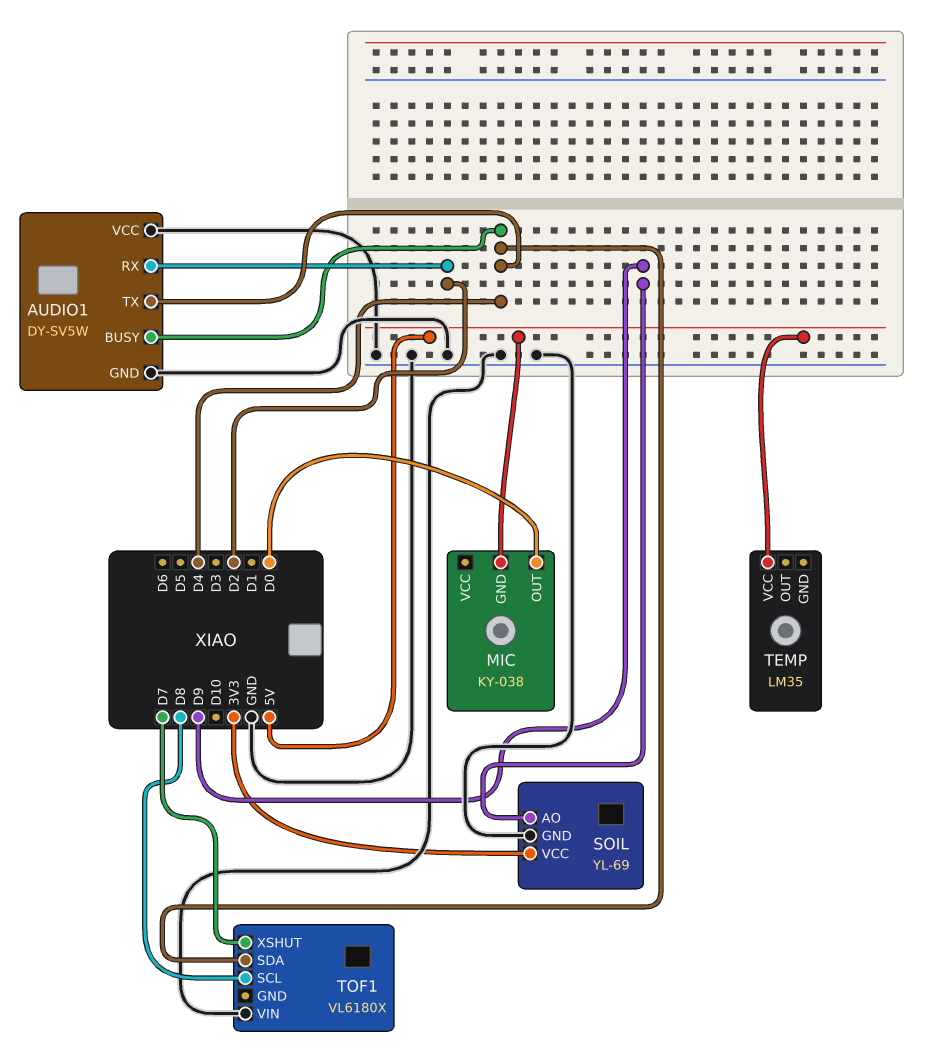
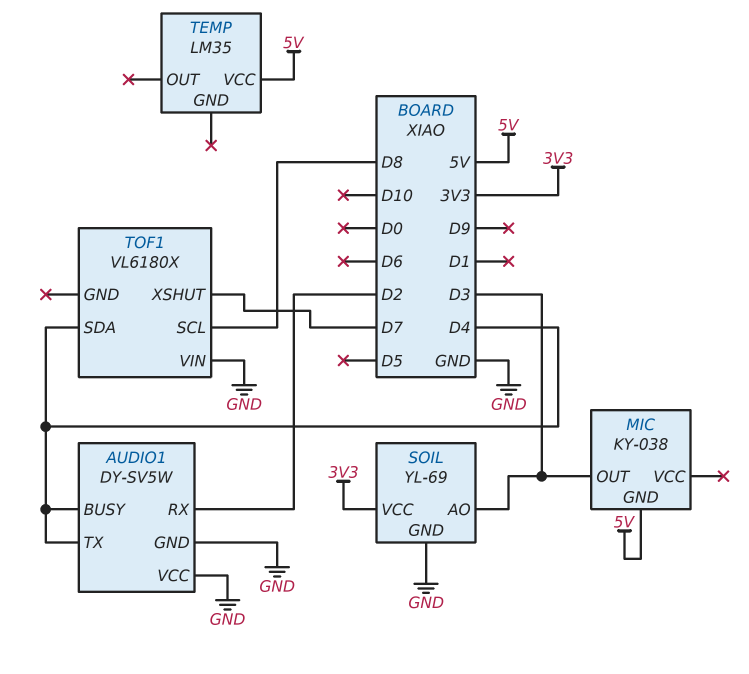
MIC pin OUT: D0 -> D3
SOIL pin AO: D9 -> D3

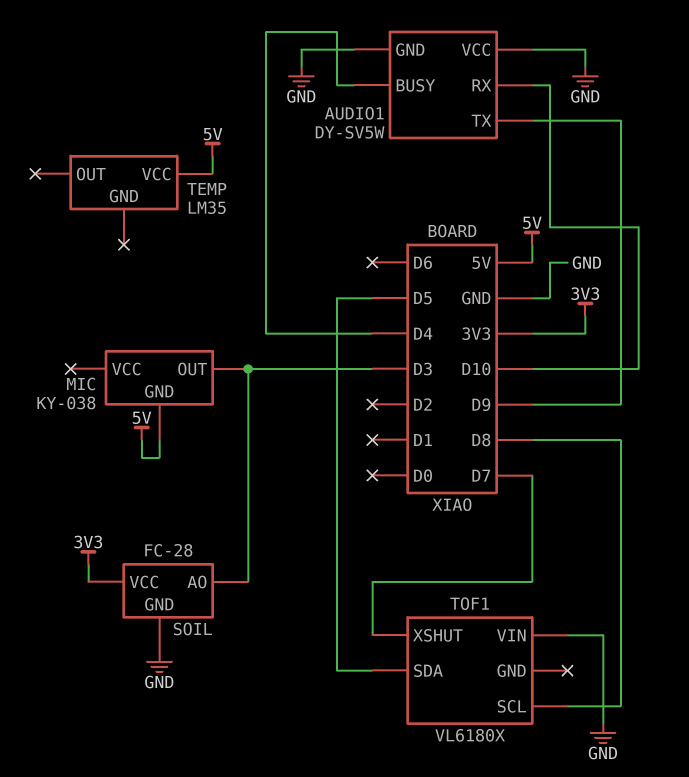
AUDIO1 pin RX: D2 -> D10
AUDIO1 pin TX: D4 -> D9
SOIL: YL-69 -> FC-28
TOF1 pin SDA: D4 -> D5

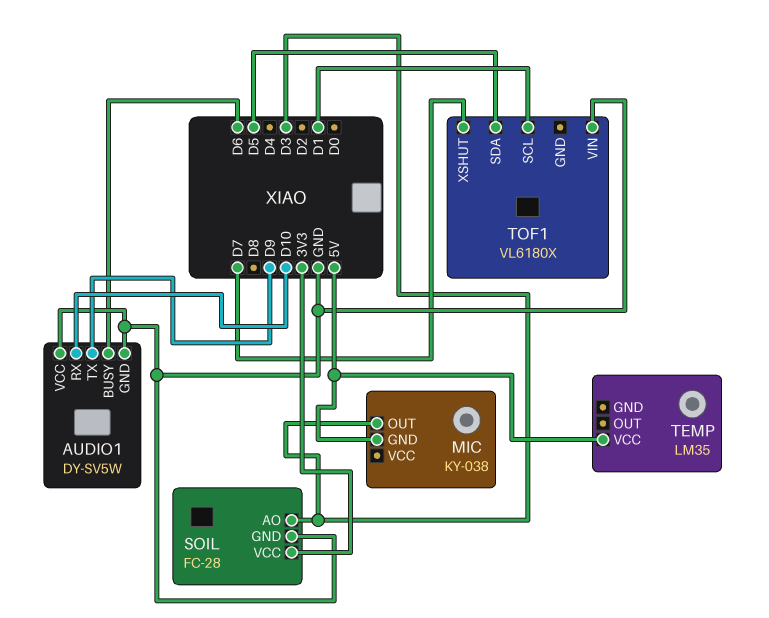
AUDIO1 pin BUSY: D4 -> D6
TOF1 pin SCL: D8 -> D1

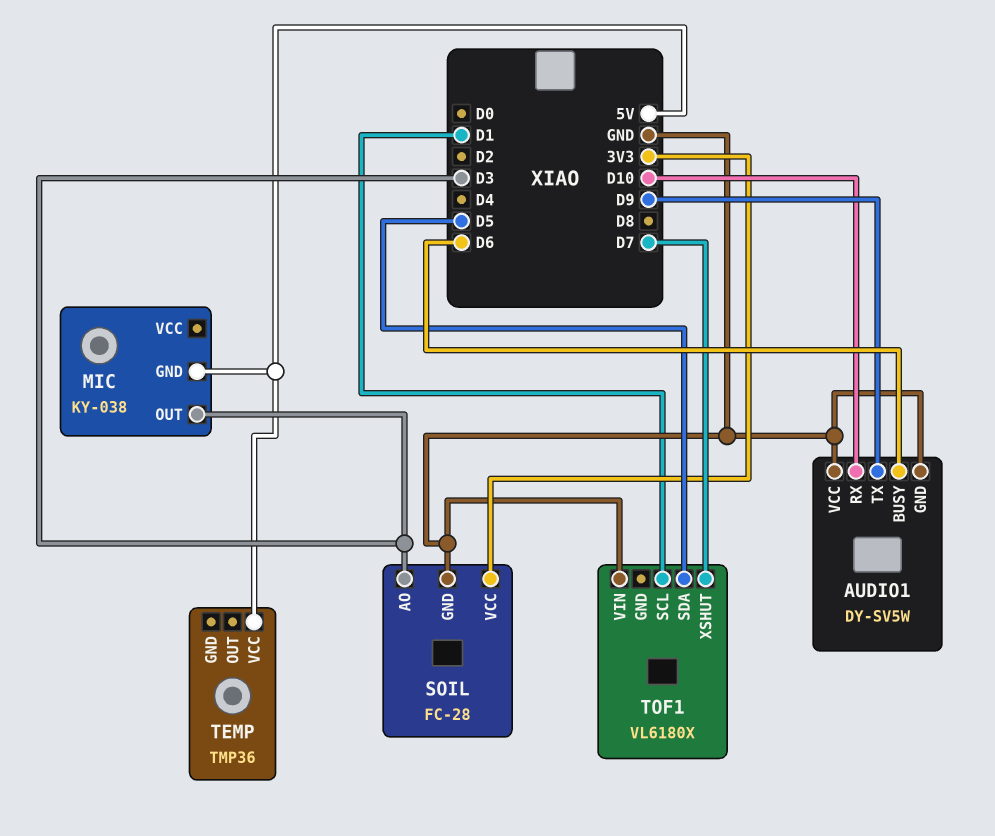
TEMP: LM35 -> TMP36

